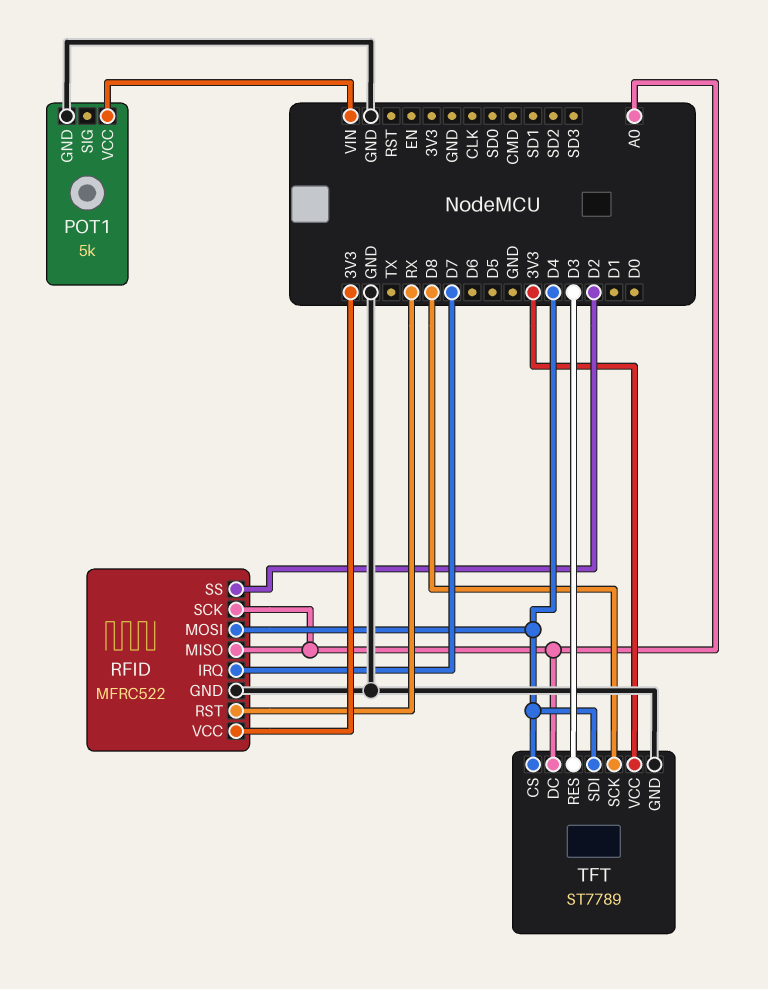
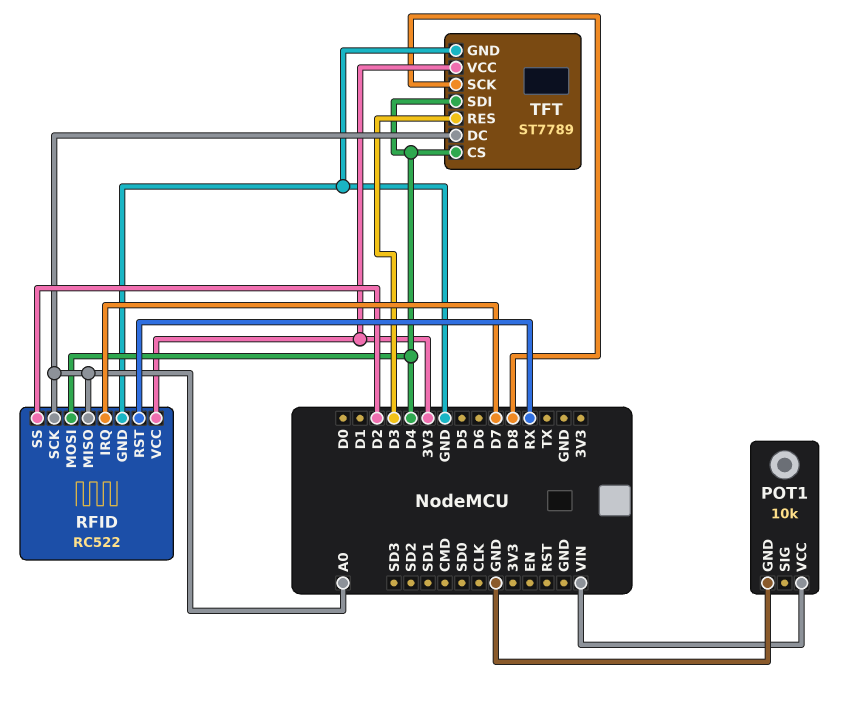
POT1: 5k -> 10k
RFID: MFRC522 -> RC522

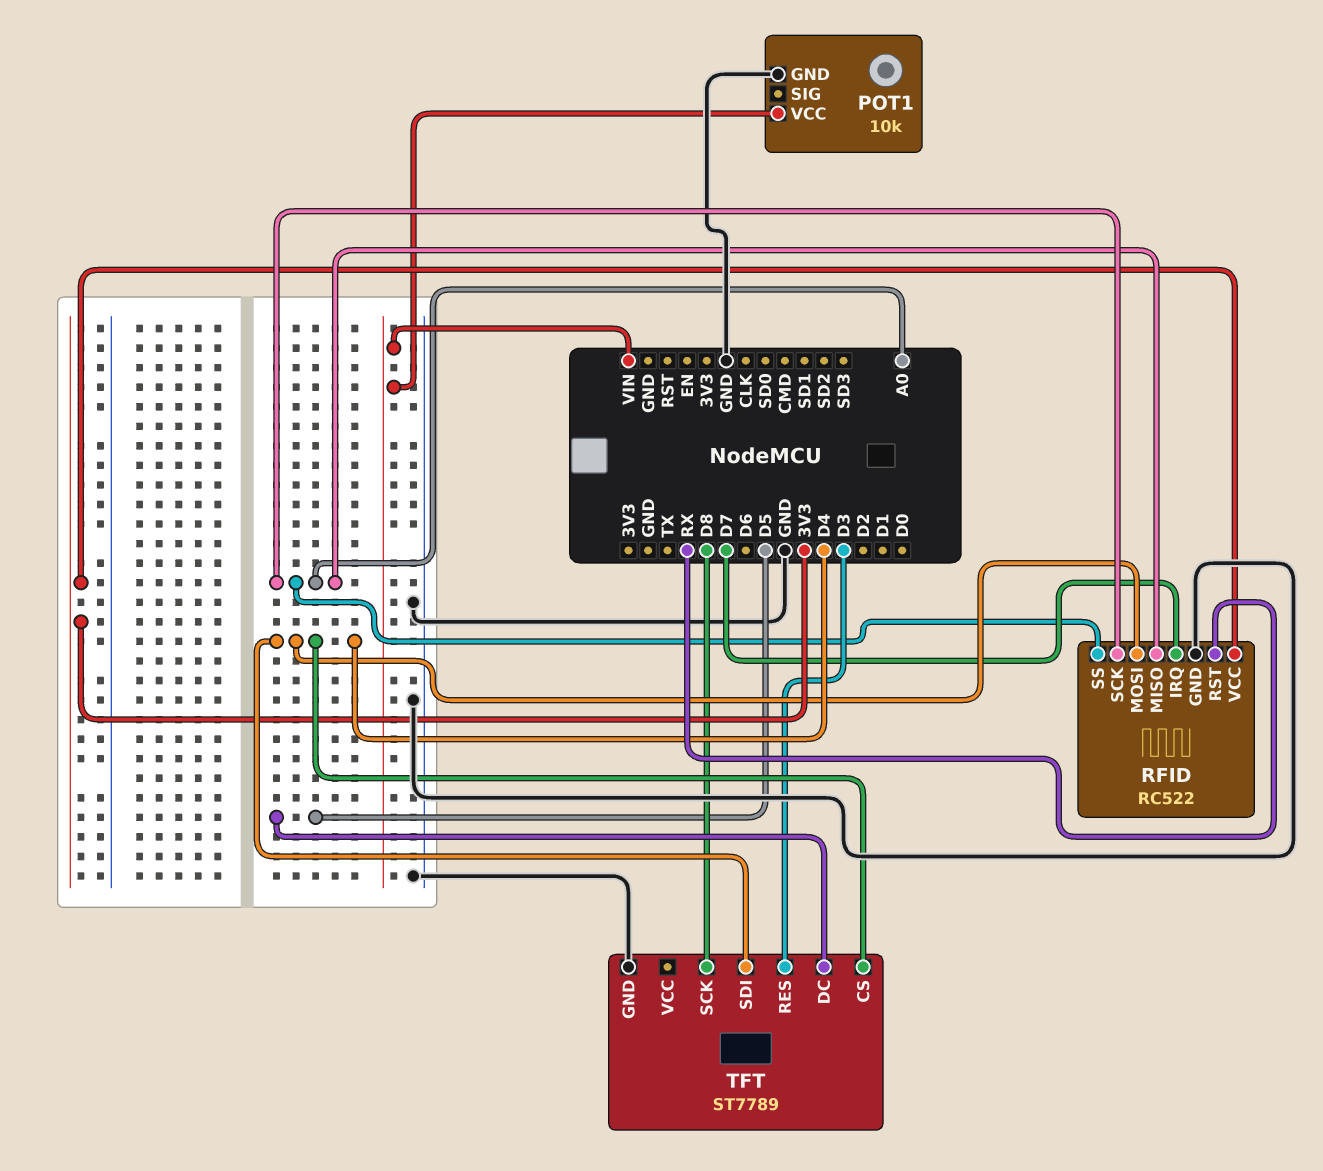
RFID pin SS: D2 -> A0
TFT pin DC: A0 -> D5
TFT pin VCC: 3V3 -> none

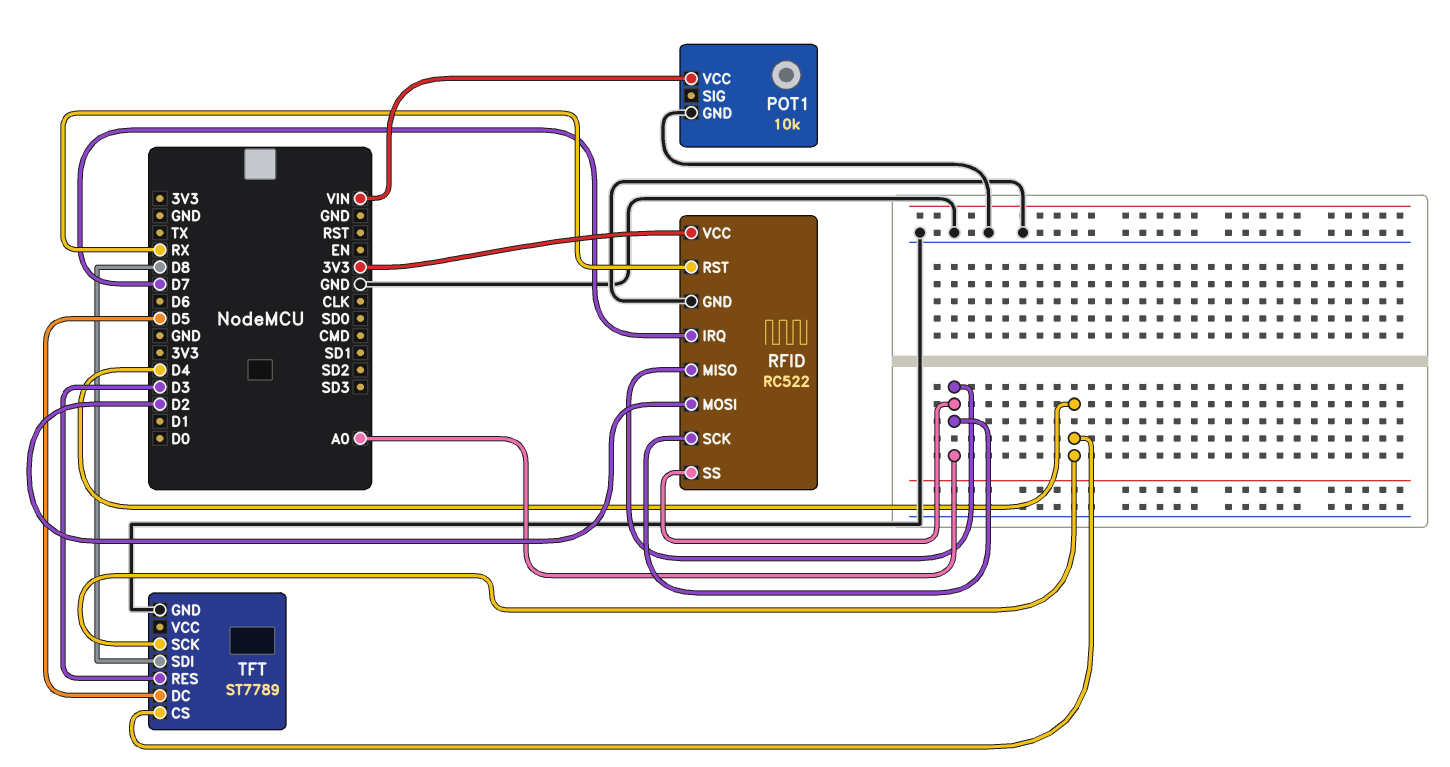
RFID pin MOSI: D4 -> D2
TFT pin SCK: D8 -> D4
TFT pin SDI: D4 -> D8

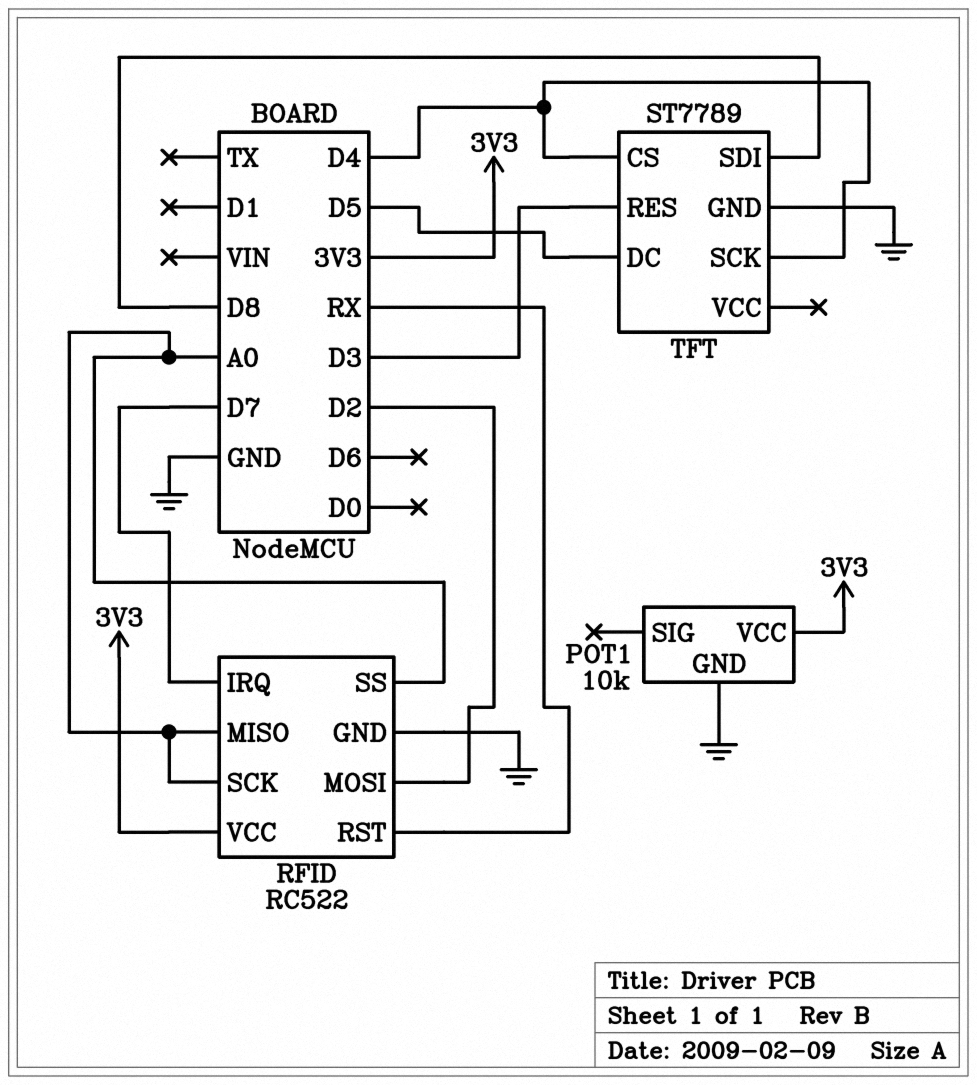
POT1 pin VCC: VIN -> 3V3

